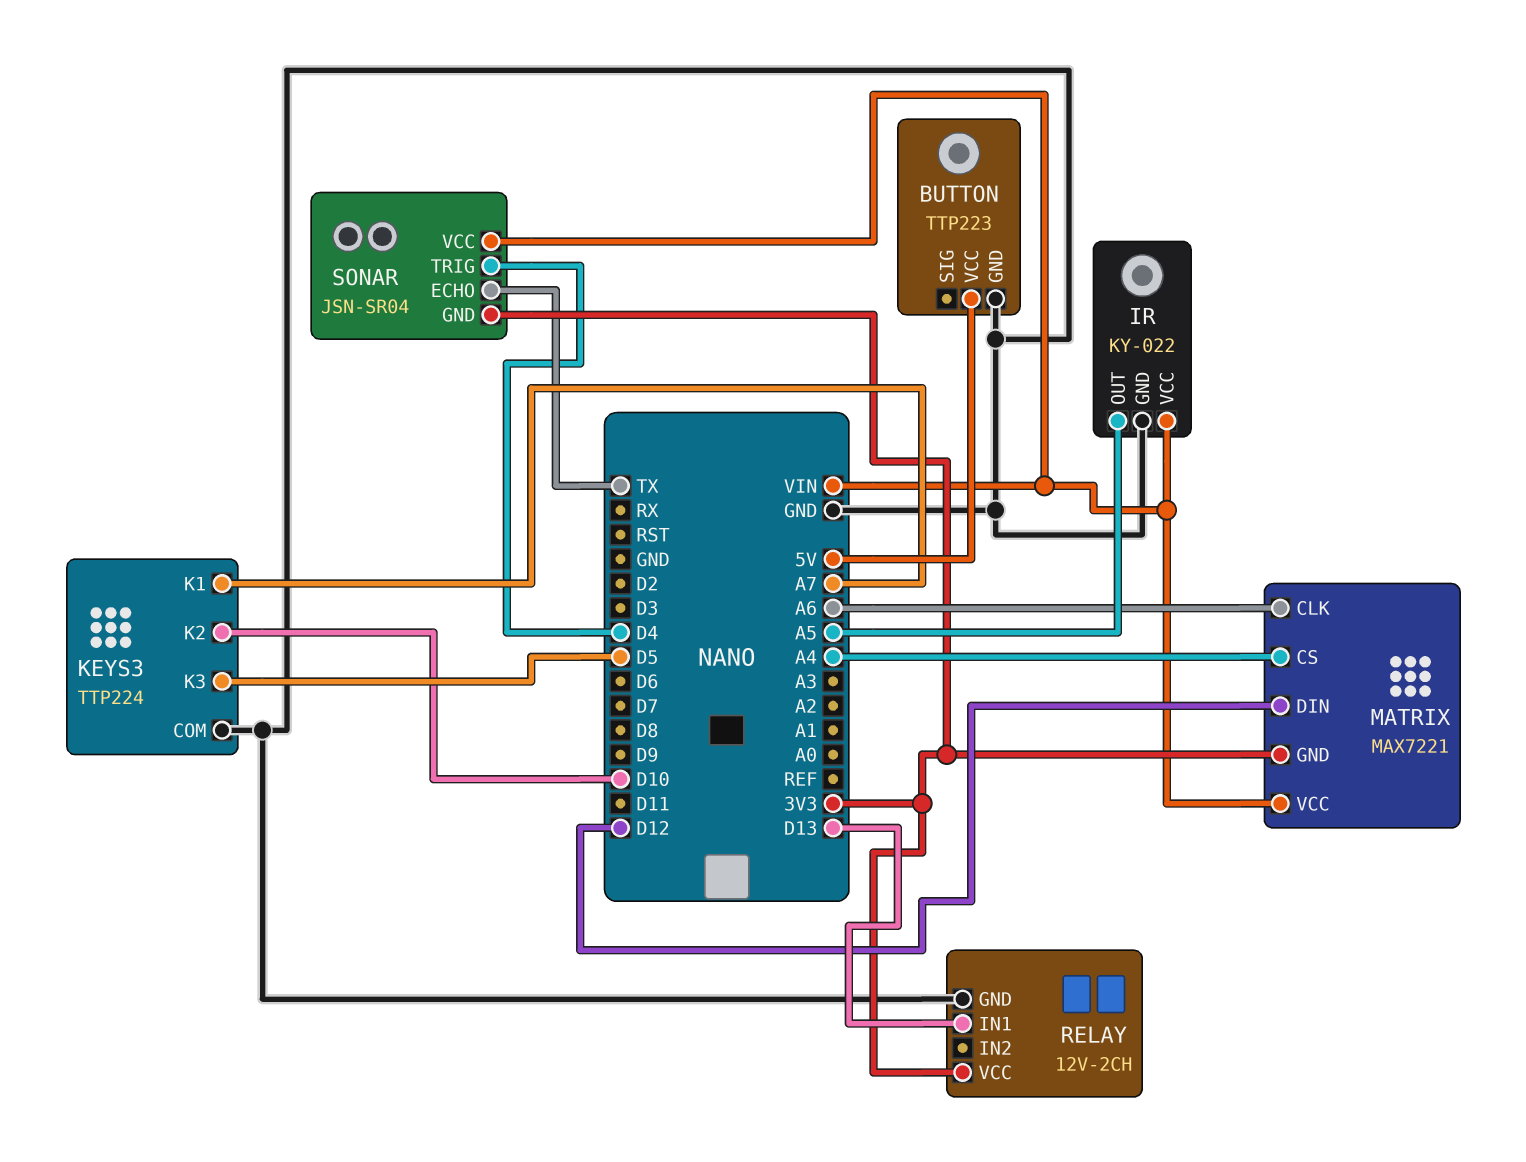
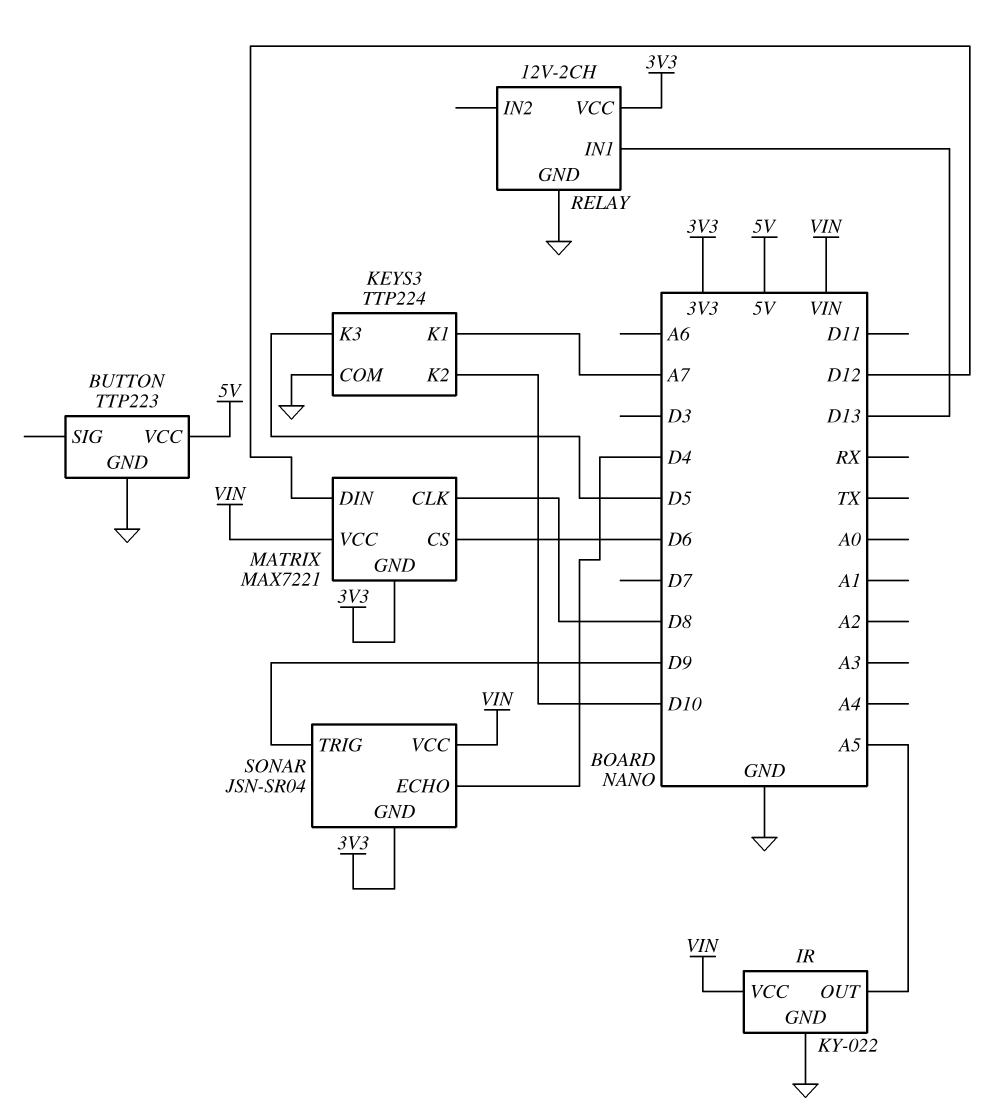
MATRIX pin CLK: A6 -> D8
MATRIX pin CS: A4 -> D6
SONAR pin ECHO: TX -> D4
SONAR pin TRIG: D4 -> D9

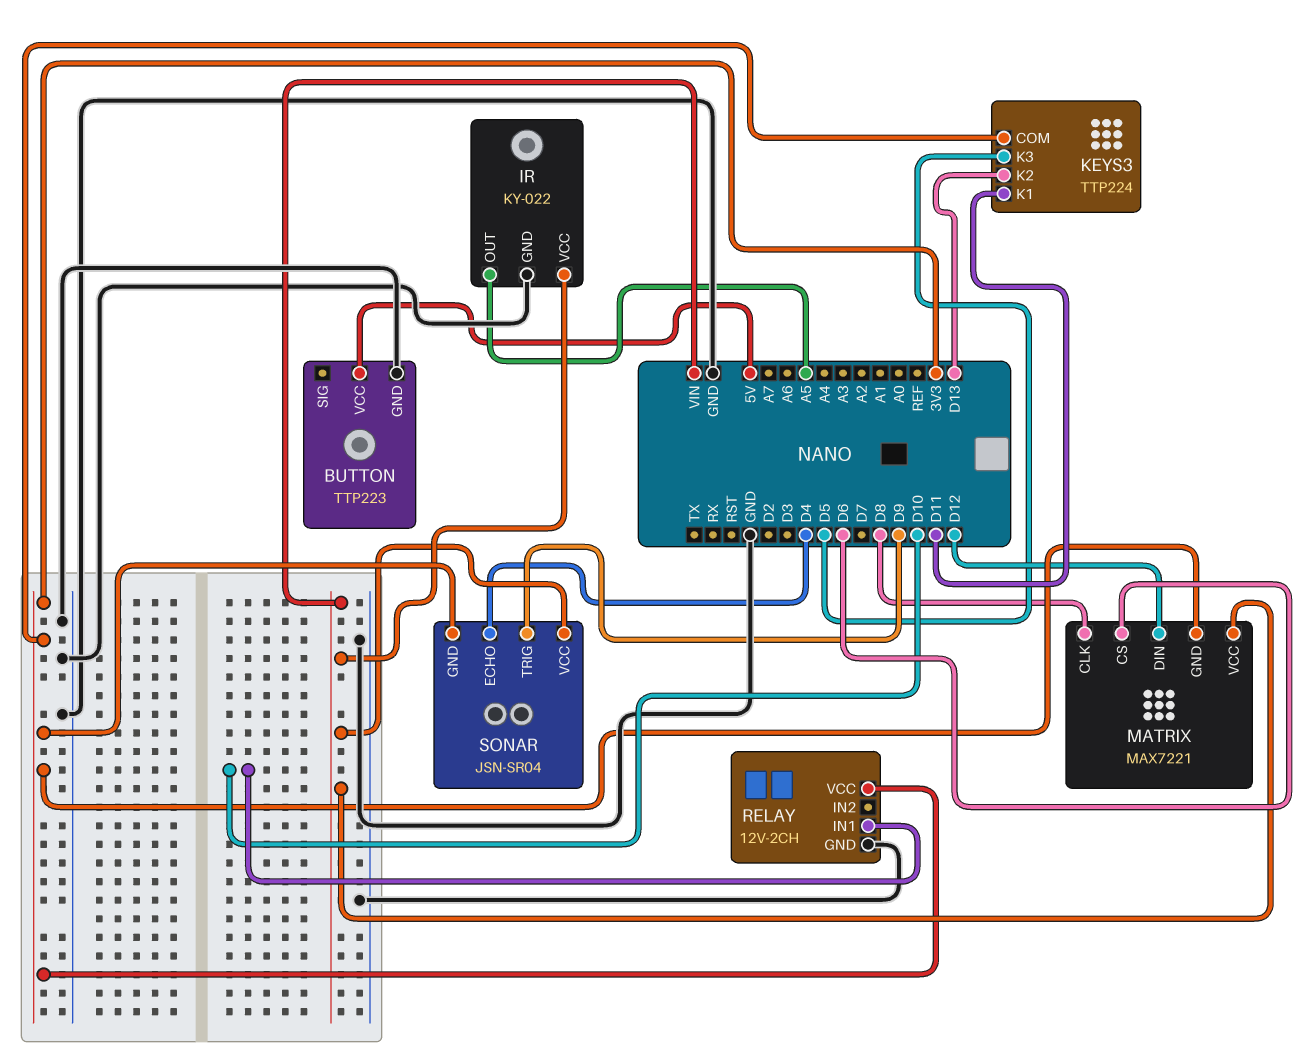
KEYS3 pin COM: GND -> 3V3
KEYS3 pin K1: A7 -> D11
KEYS3 pin K2: D10 -> D13
RELAY pin IN1: D13 -> D10

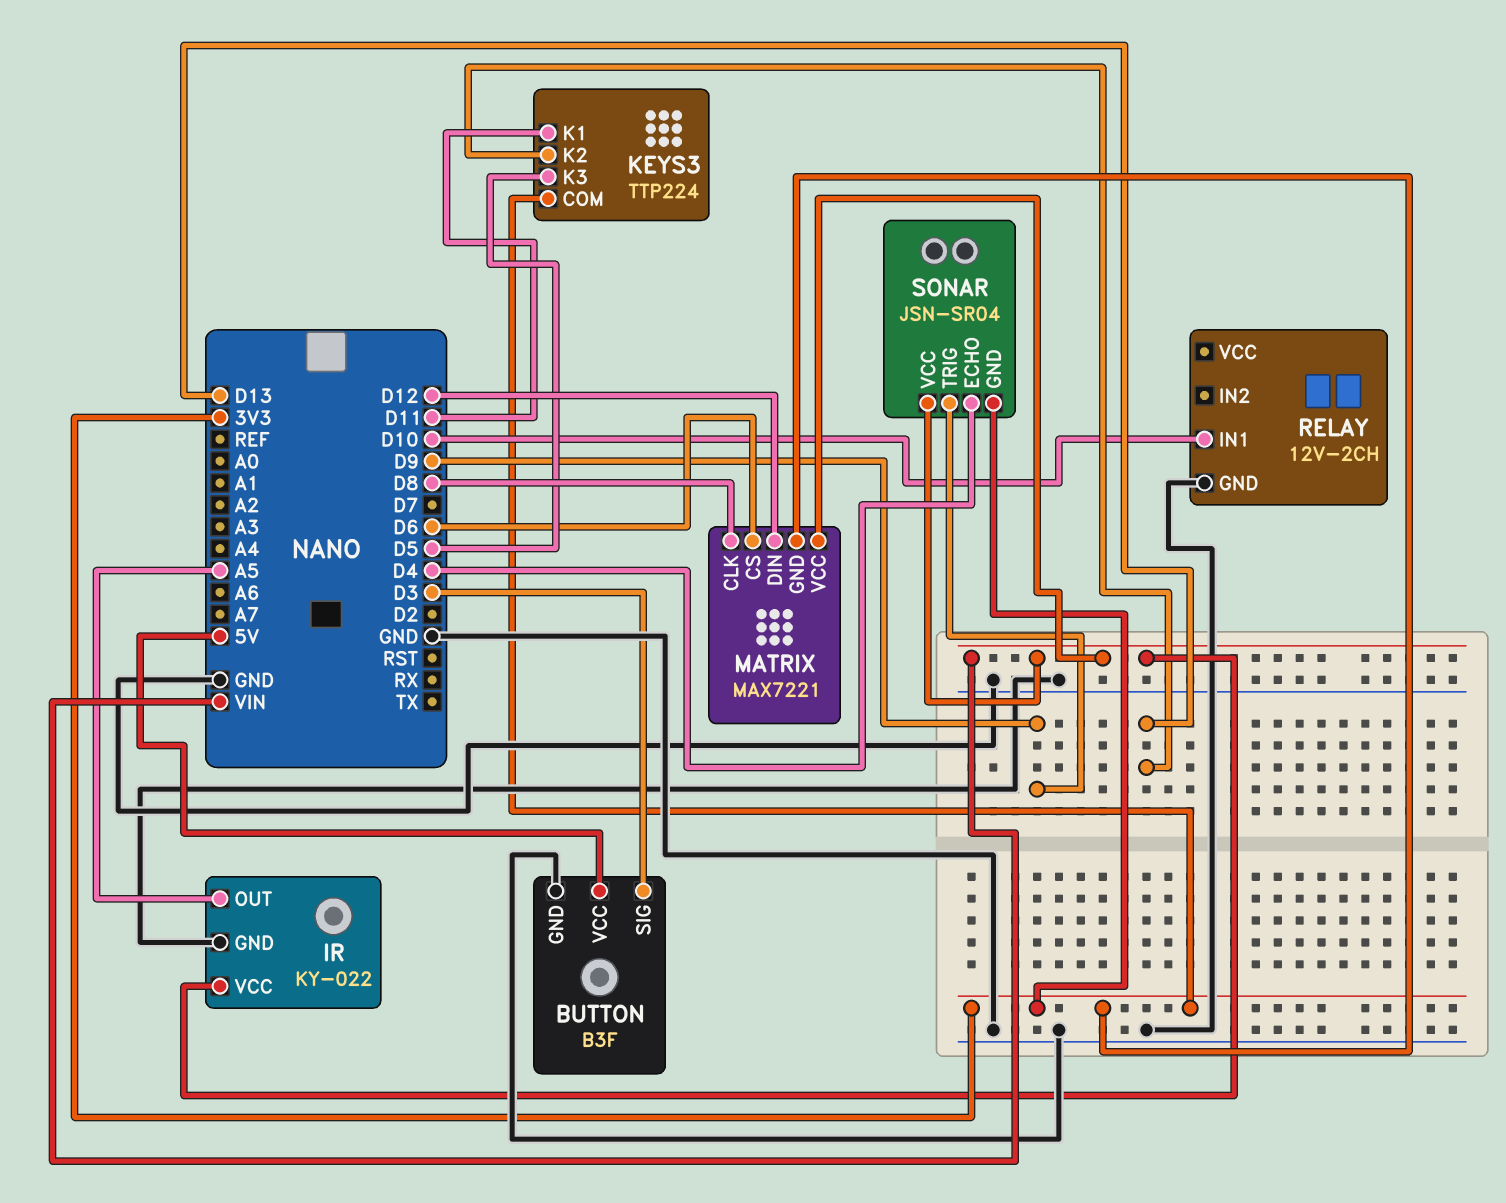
BUTTON: TTP223 -> B3F
BUTTON pin SIG: none -> D3
RELAY pin VCC: 3V3 -> none

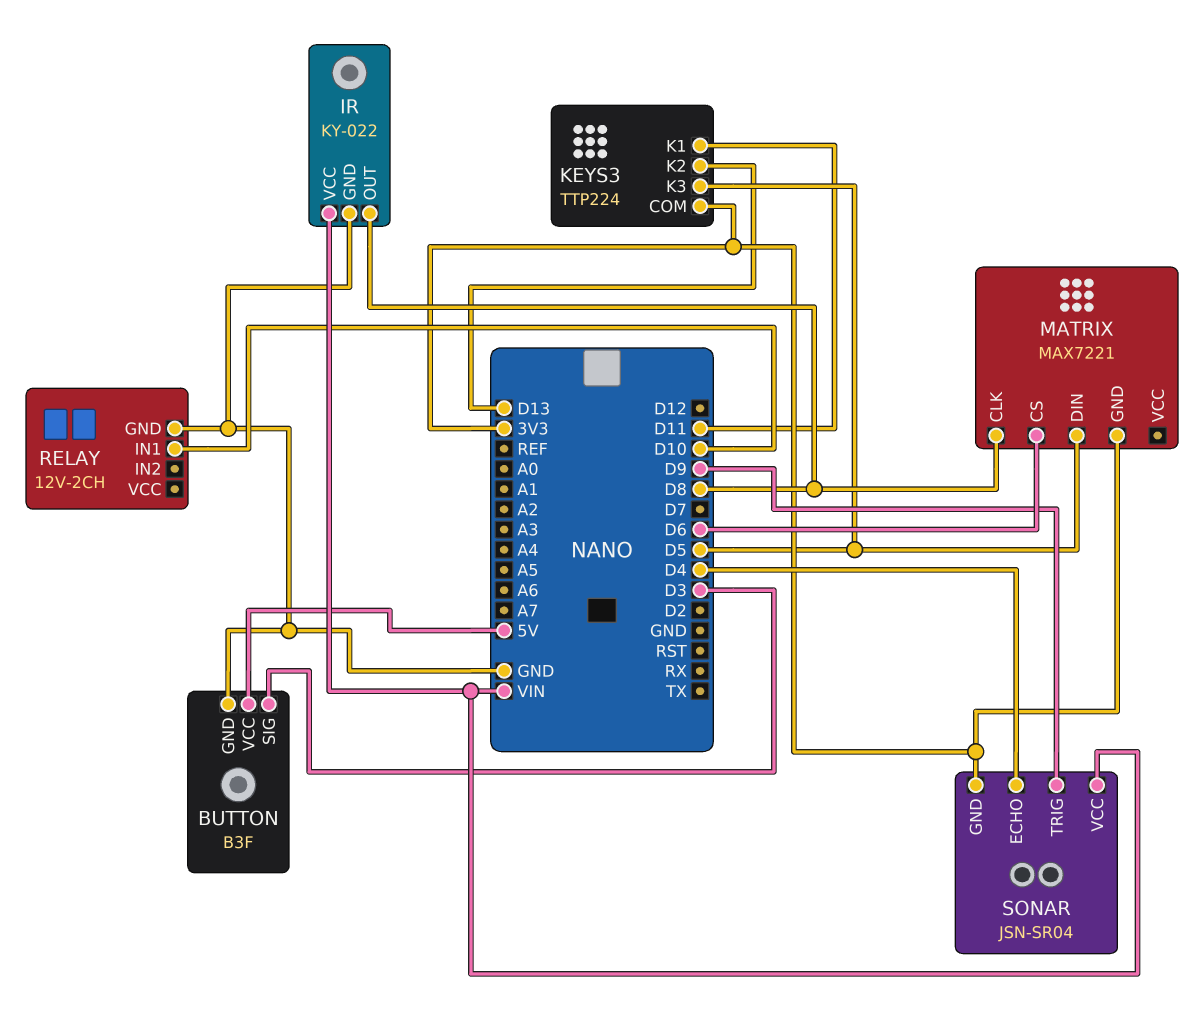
IR pin OUT: A5 -> D8
MATRIX pin DIN: D12 -> D5
MATRIX pin VCC: VIN -> none

